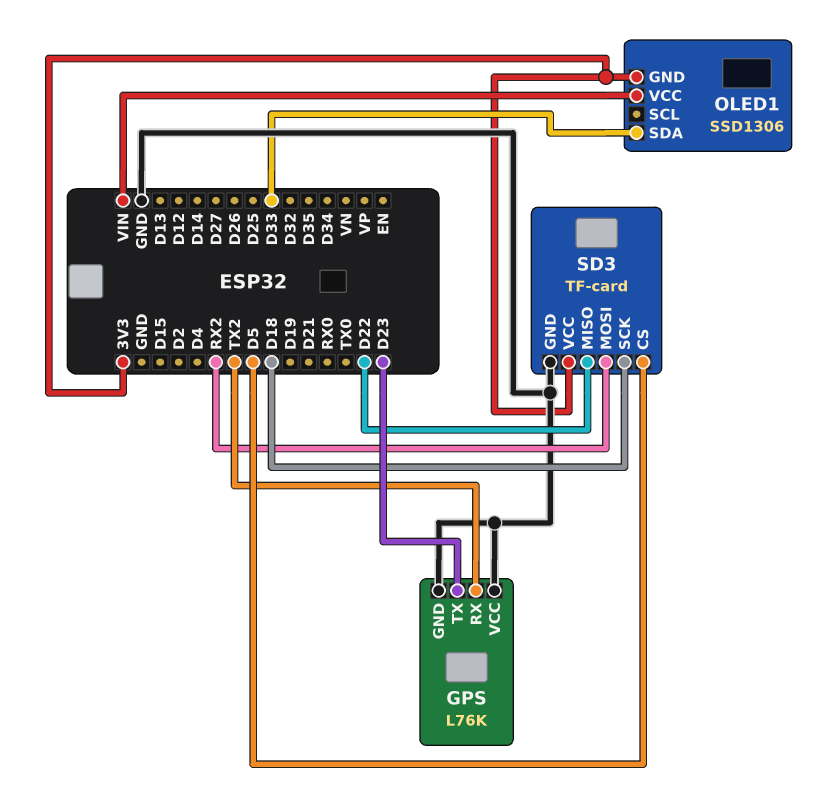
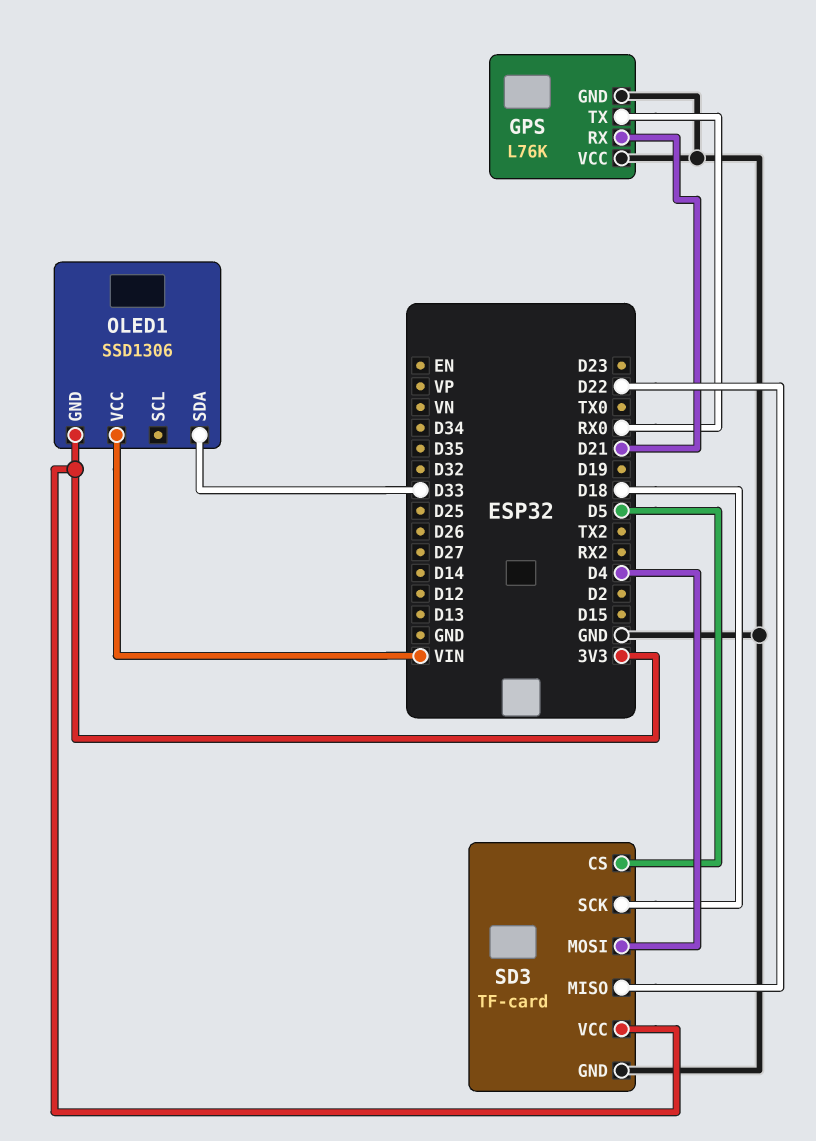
GPS pin RX: TX2 -> D21
GPS pin TX: D23 -> RX0
SD3 pin MOSI: RX2 -> D4

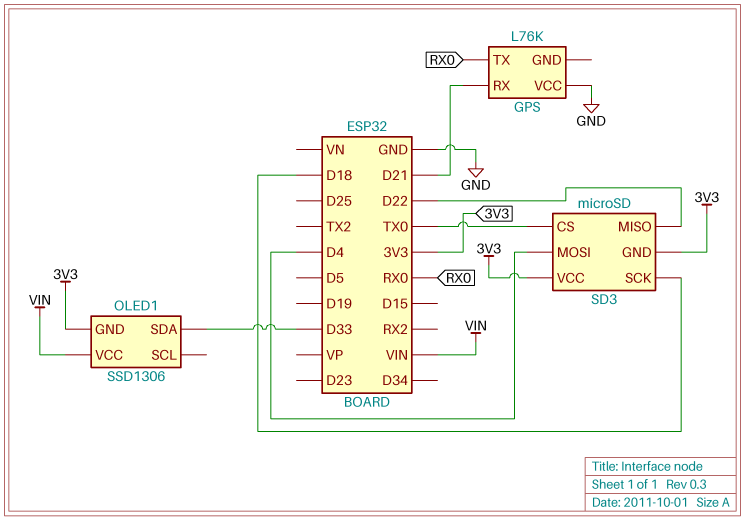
GPS pin GND: GND -> none
SD3: TF-card -> microSD
SD3 pin CS: D5 -> TX0
SD3 pin GND: GND -> 3V3

